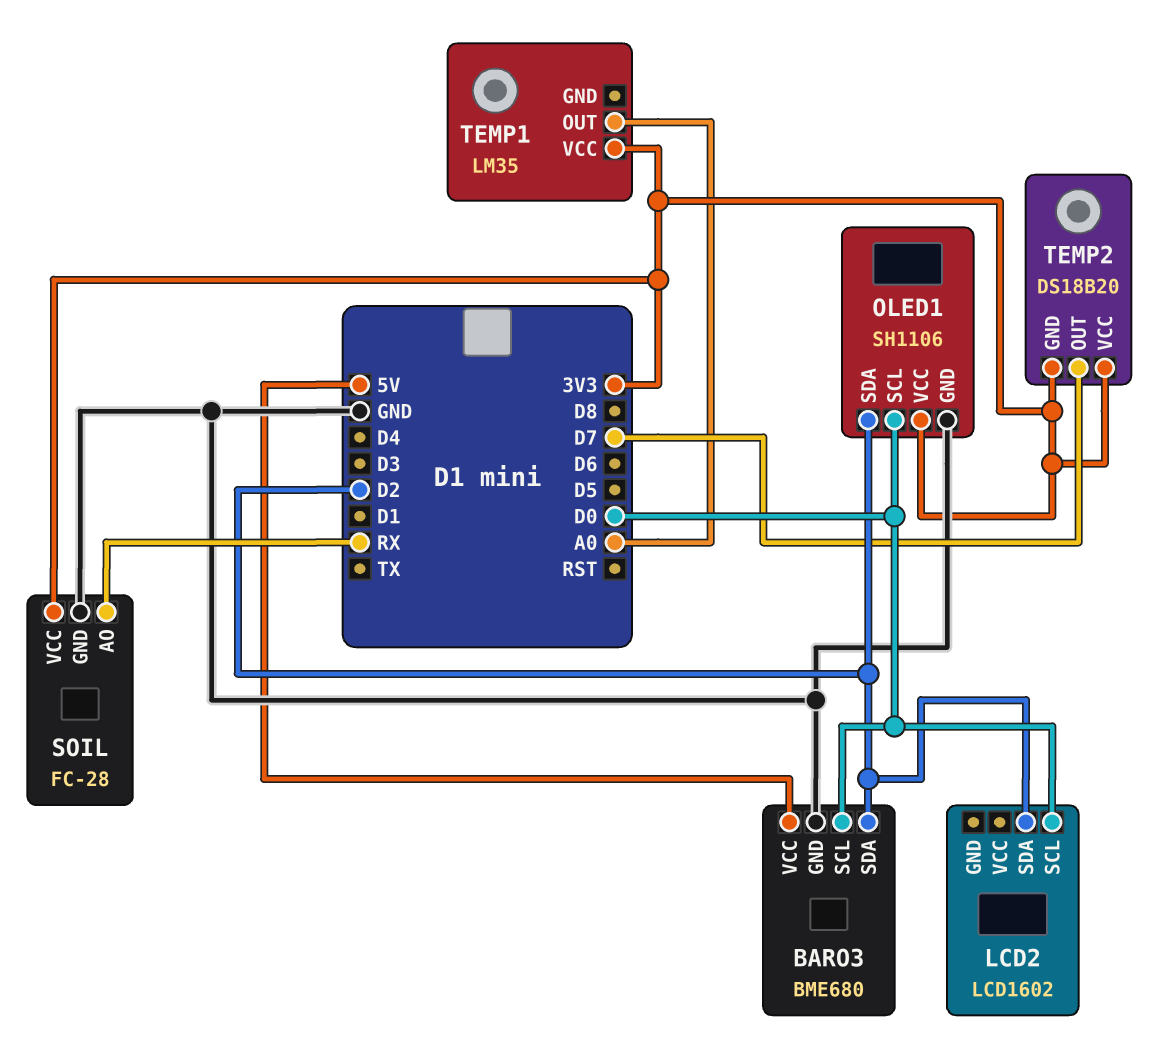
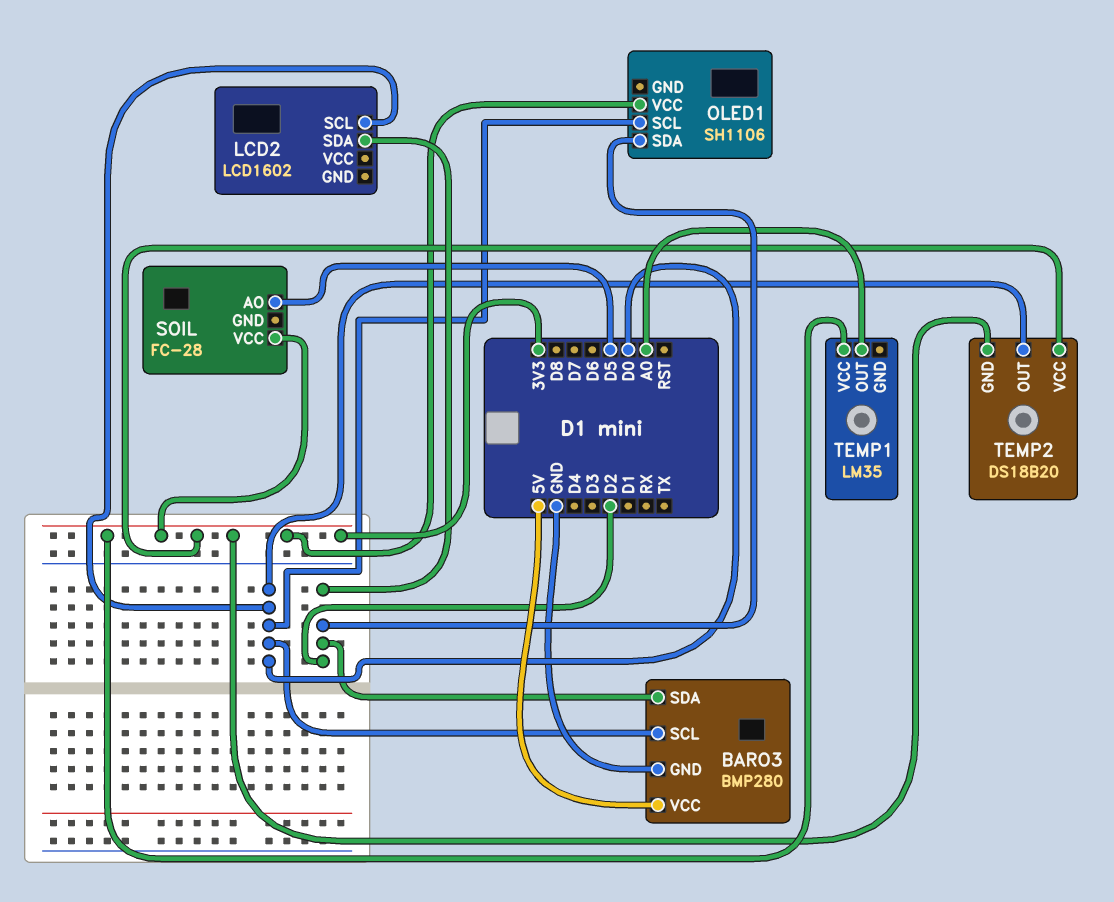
BARO3: BME680 -> BMP280
OLED1 pin GND: GND -> none
SOIL pin AO: RX -> D5
SOIL pin GND: GND -> none
TEMP2 pin OUT: D7 -> D0

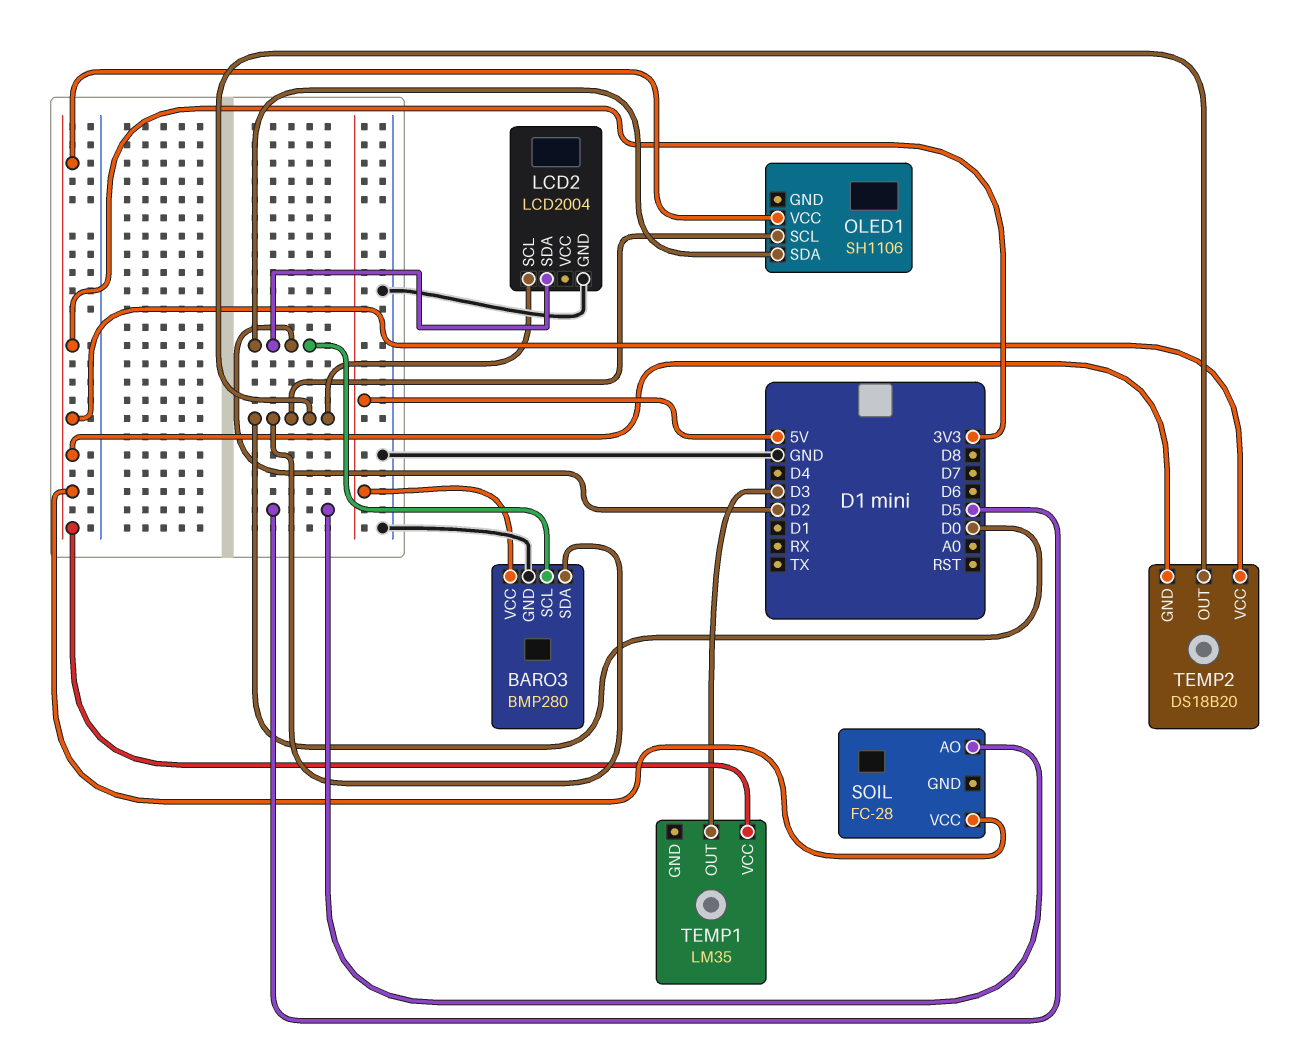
BARO3 pin SCL: D0 -> D2
BARO3 pin SDA: D2 -> D0
LCD2: LCD1602 -> LCD2004
LCD2 pin GND: none -> GND
TEMP1 pin OUT: A0 -> D3

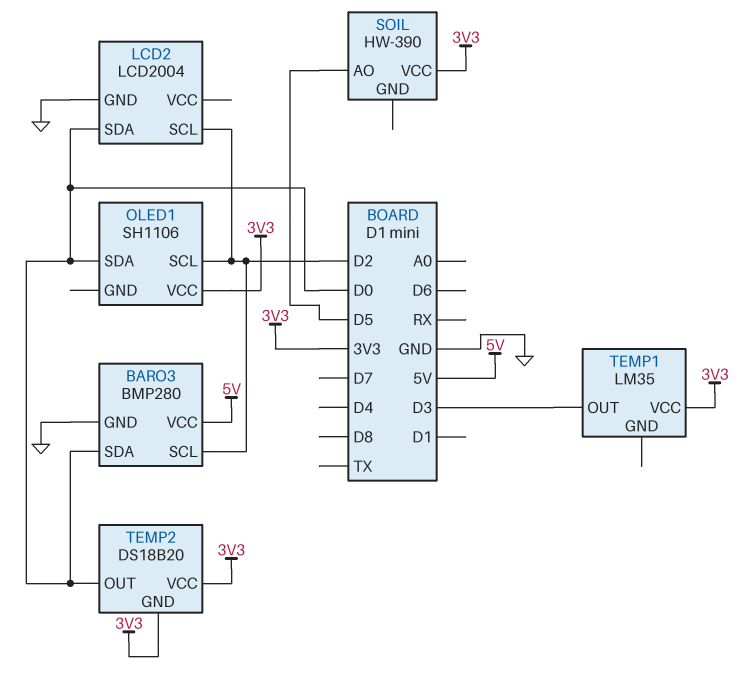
LCD2 pin SCL: D0 -> D2
LCD2 pin SDA: D2 -> D0
OLED1 pin SCL: D0 -> D2
OLED1 pin SDA: D2 -> D0
SOIL: FC-28 -> HW-390

